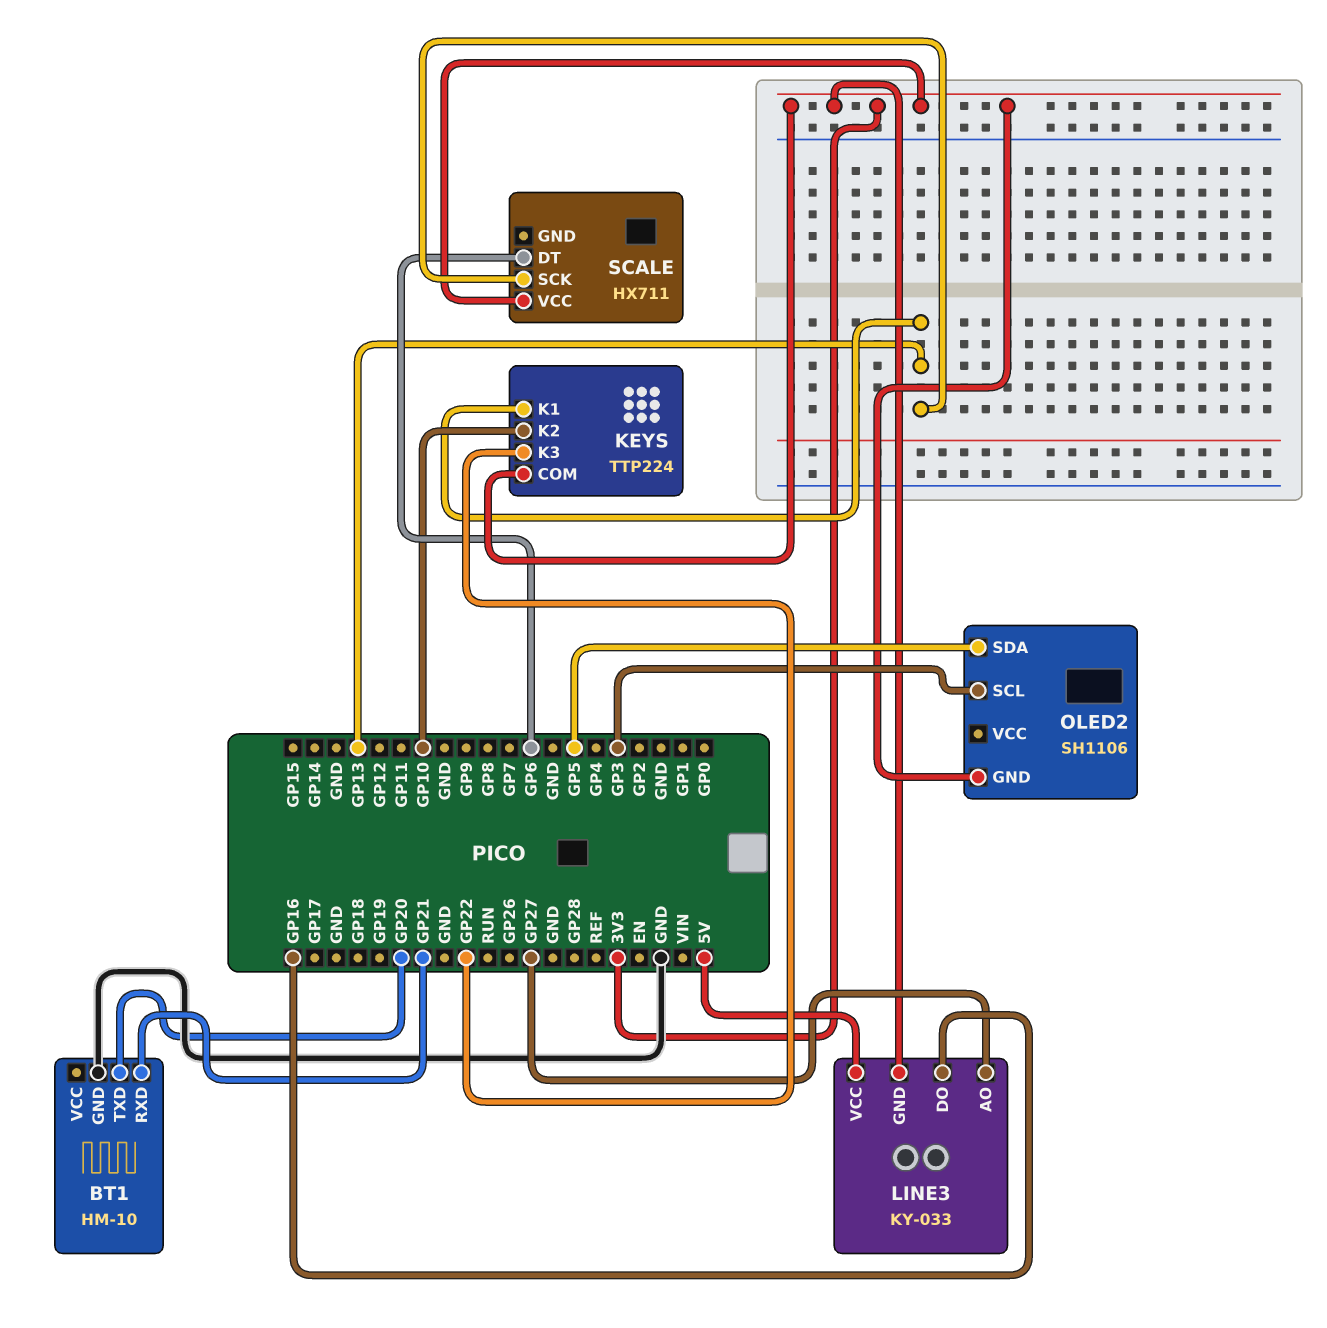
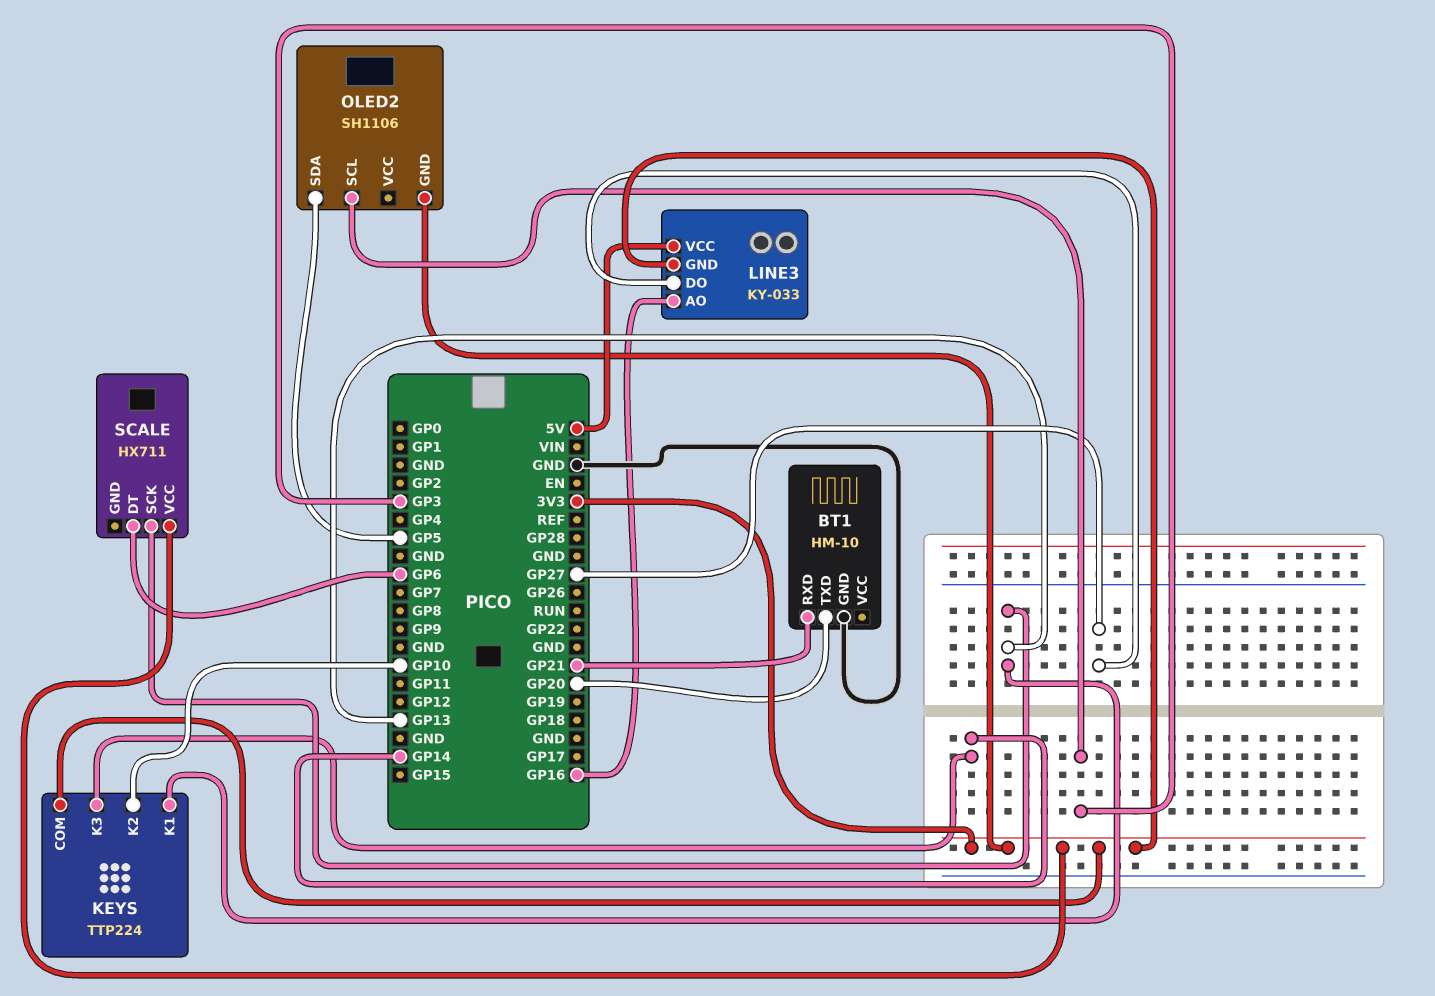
KEYS pin K3: GP22 -> GP14
LINE3 pin AO: GP27 -> GP16
LINE3 pin DO: GP16 -> GP27

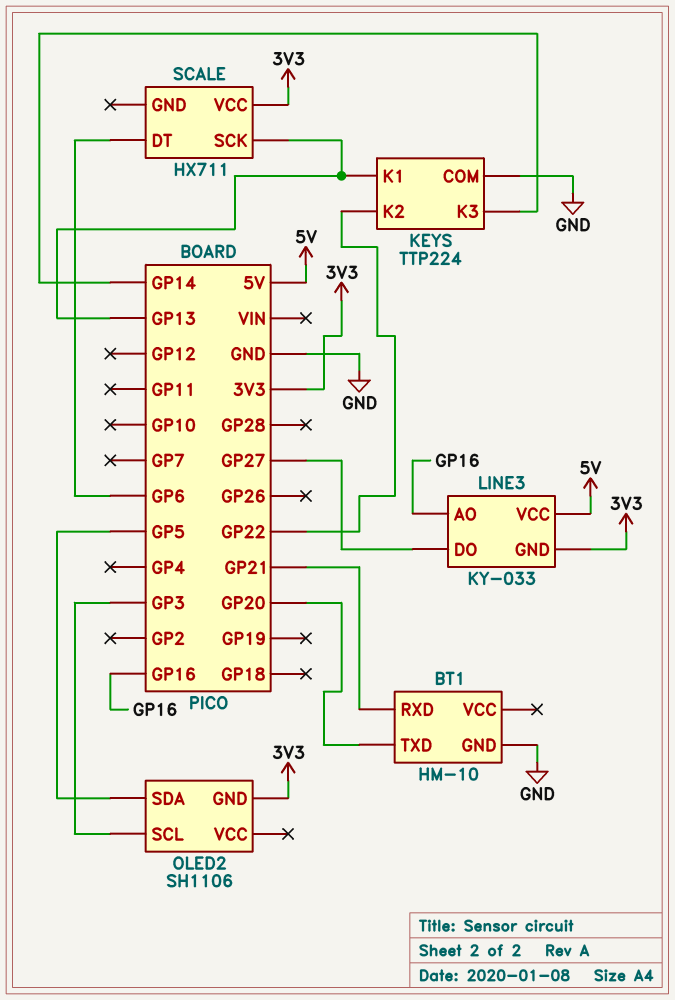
KEYS pin COM: 3V3 -> GND
KEYS pin K2: GP10 -> GP22

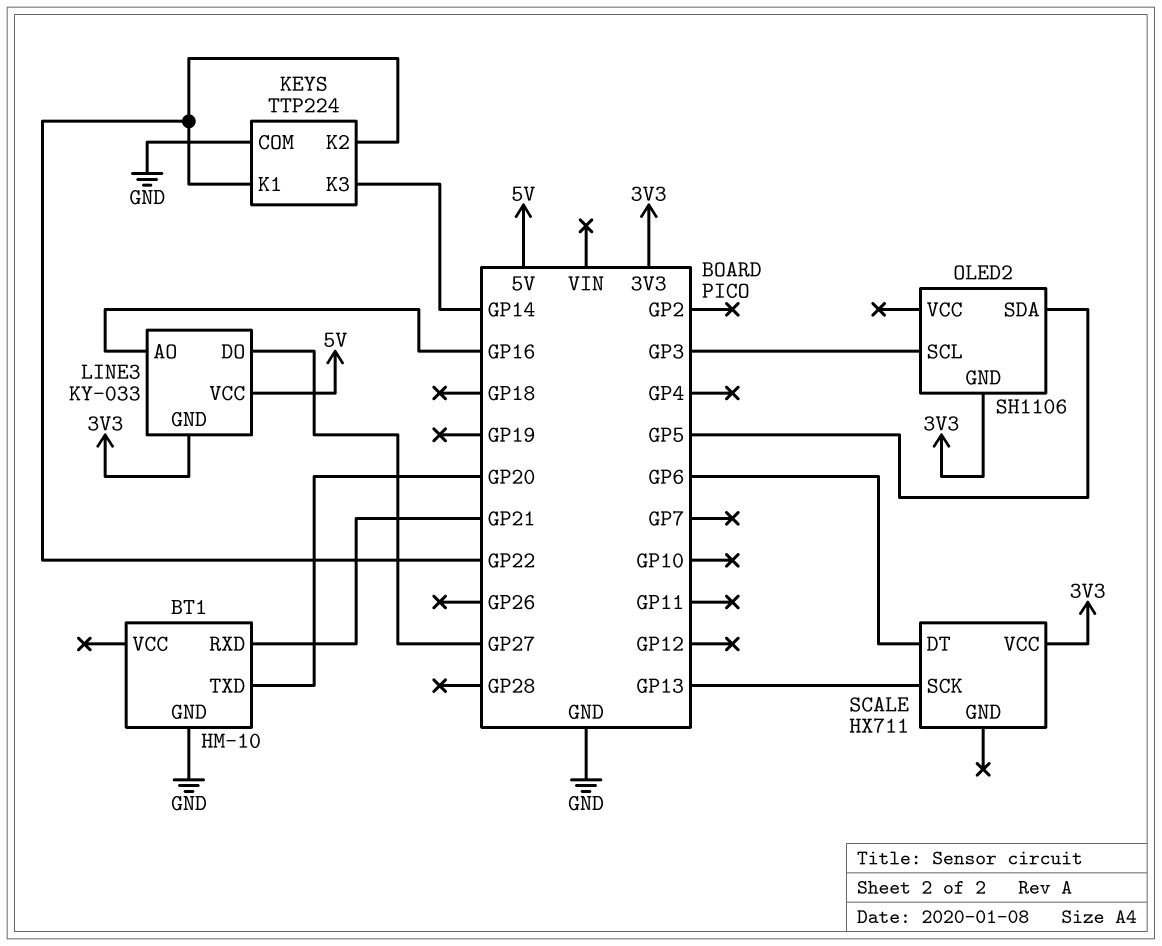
KEYS pin K1: GP13 -> GP22

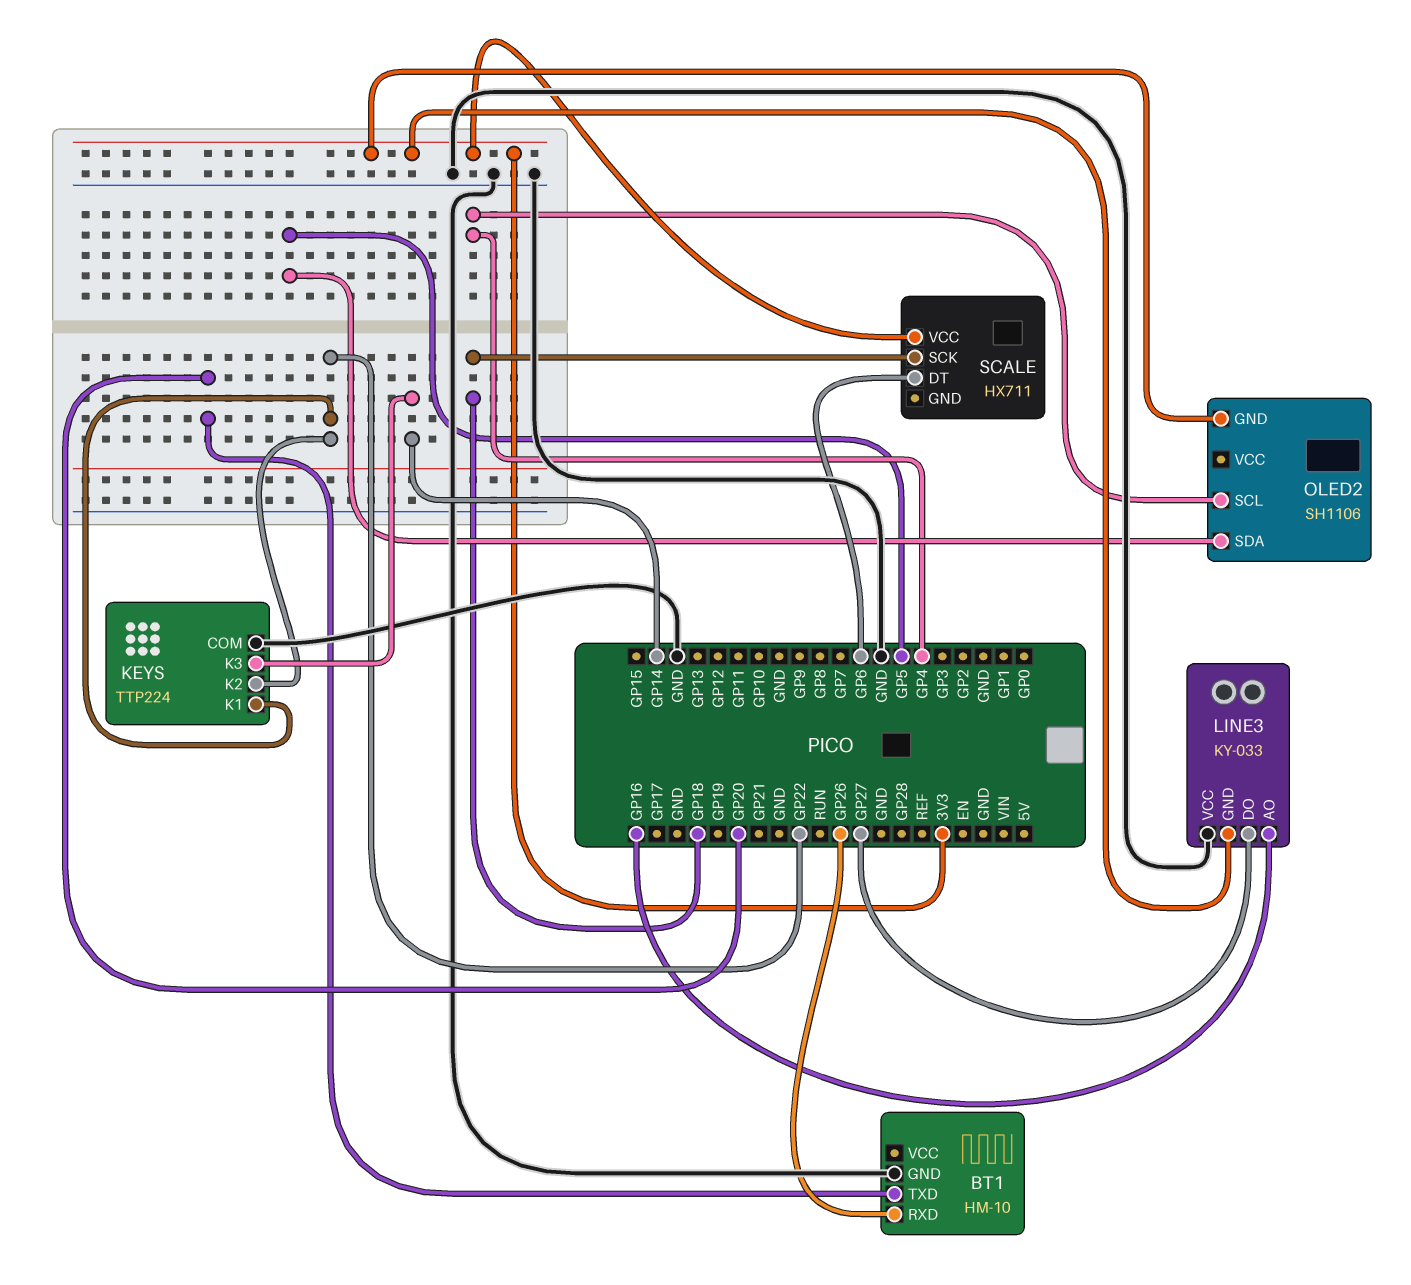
BT1 pin RXD: GP21 -> GP26
LINE3 pin VCC: 5V -> GND
OLED2 pin SCL: GP3 -> GP4
SCALE pin SCK: GP13 -> GP18

